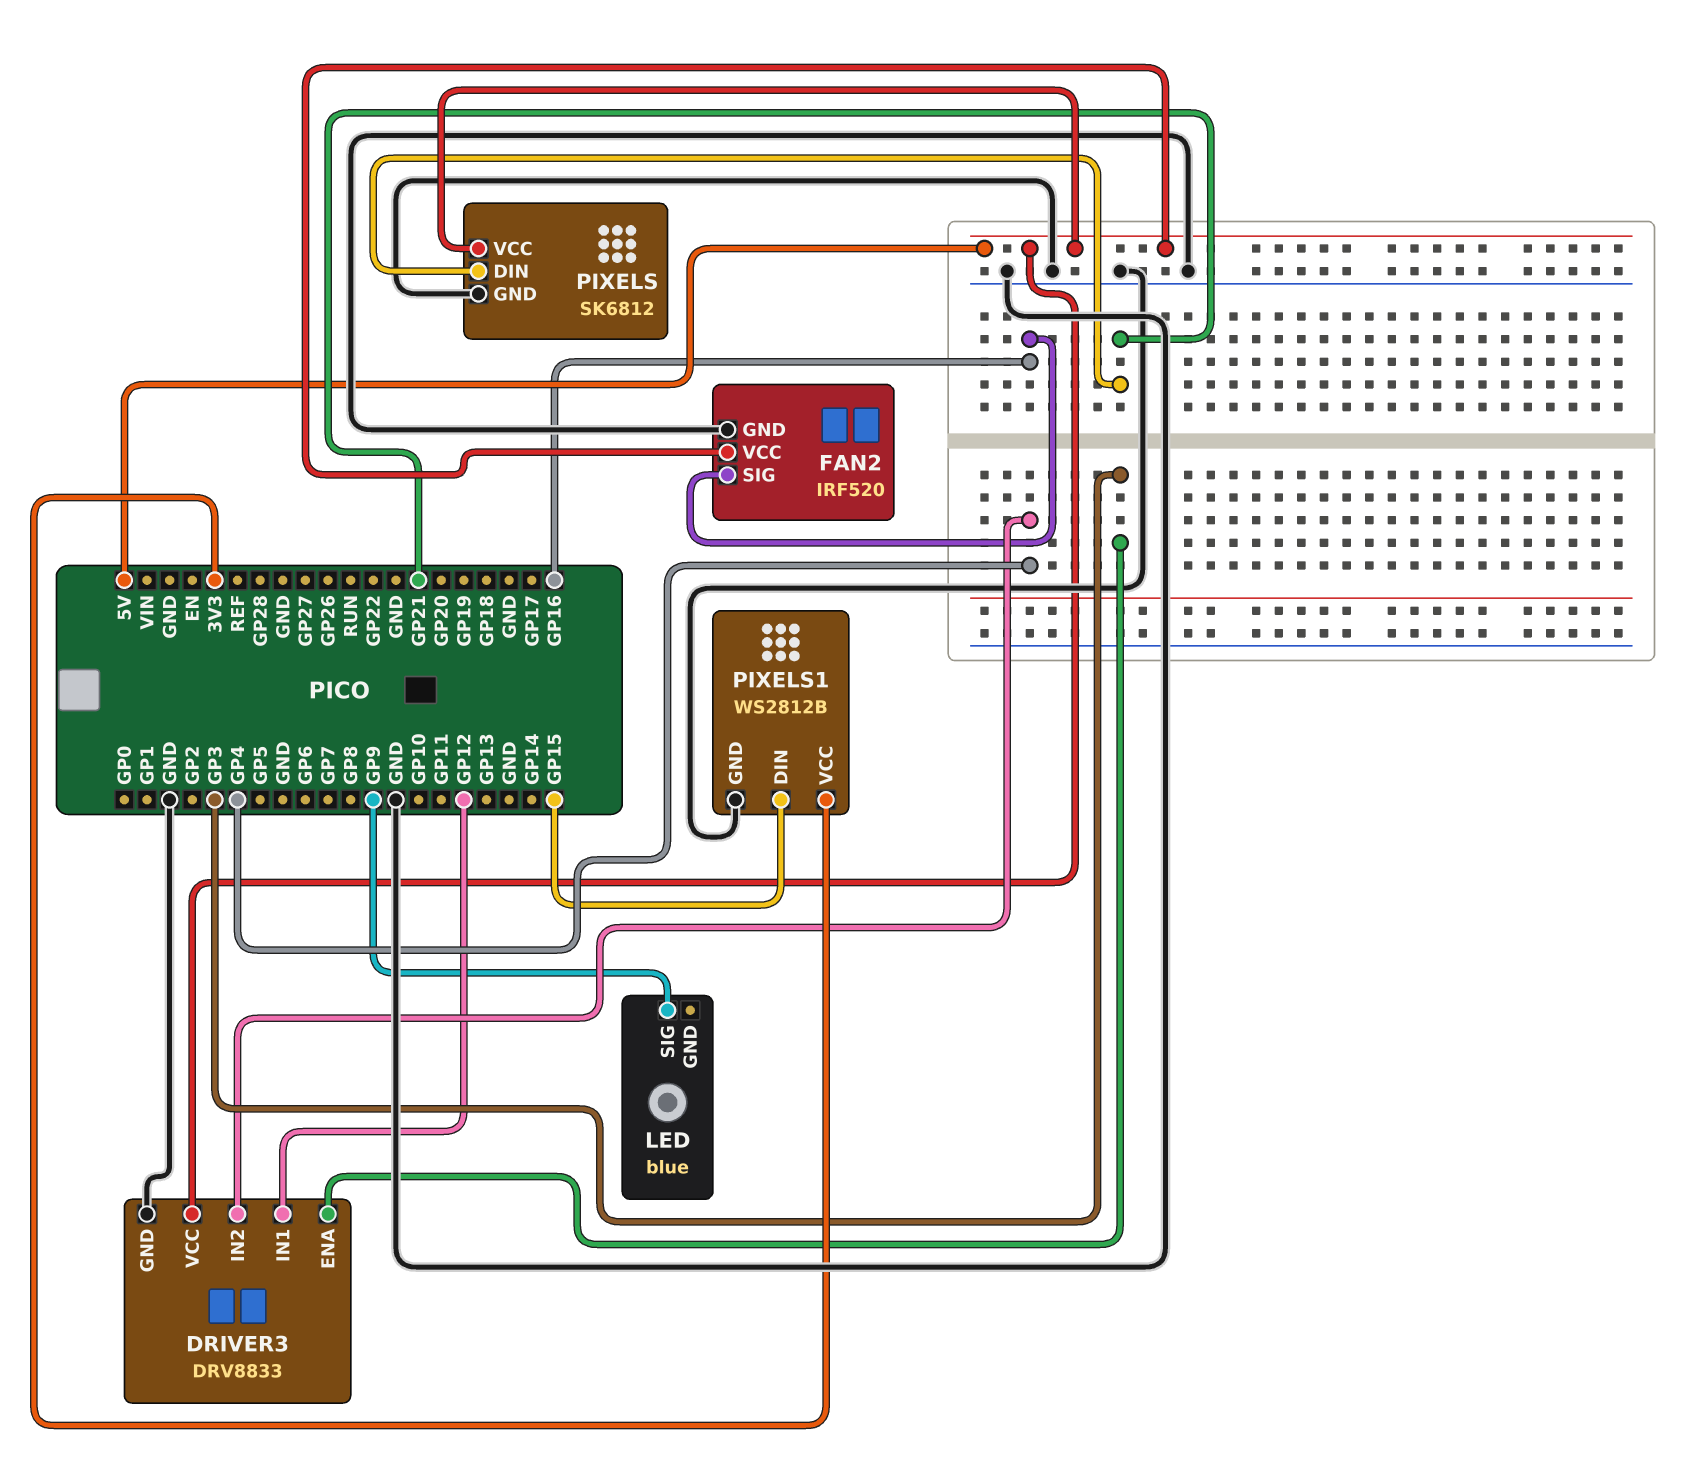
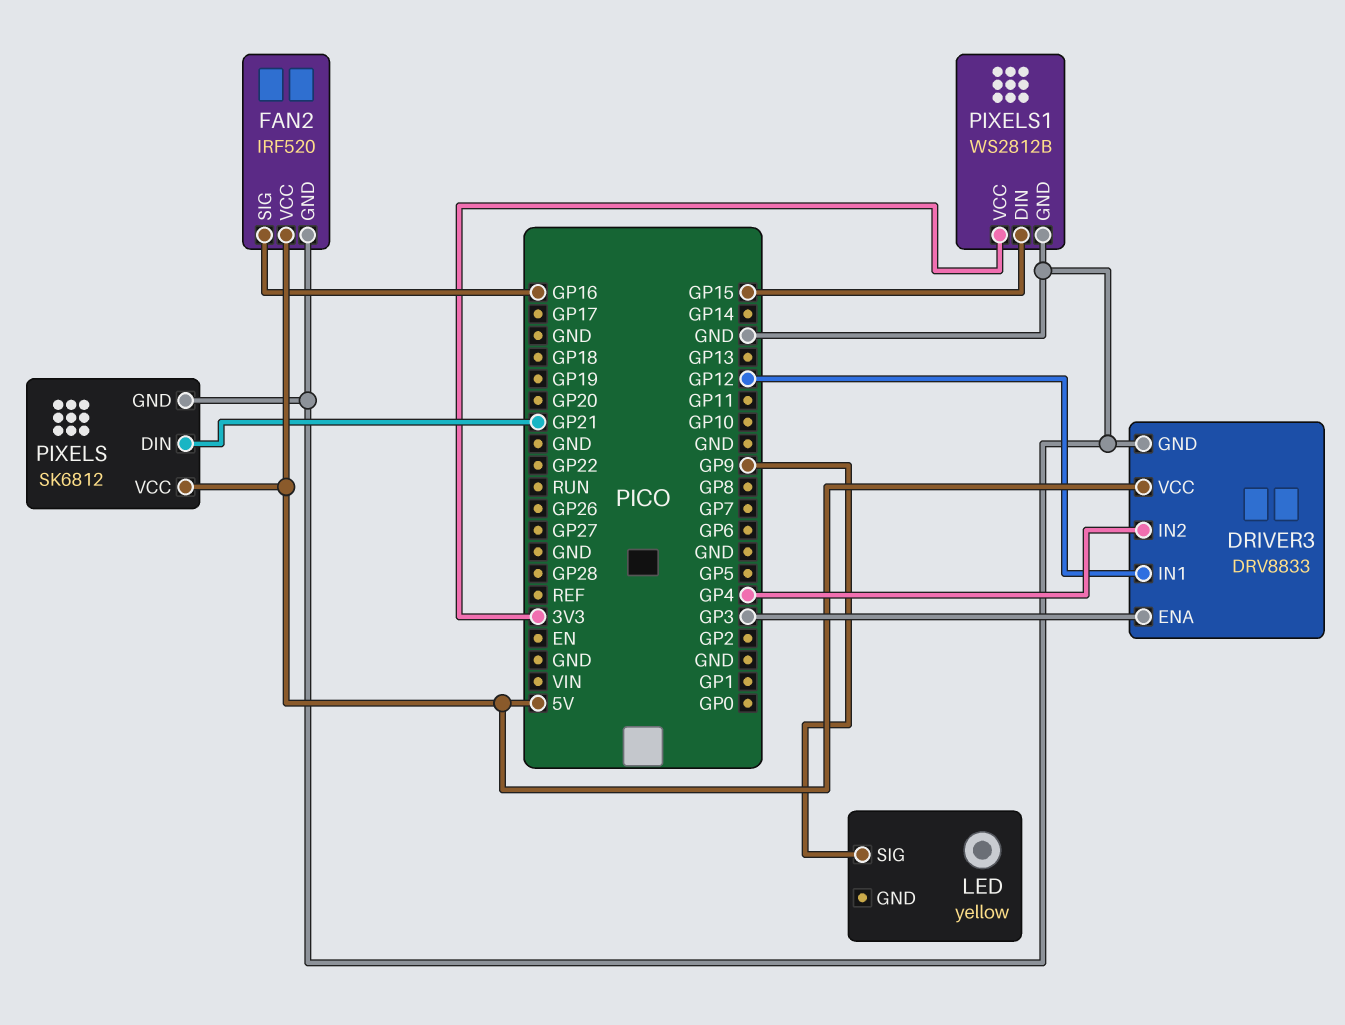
LED: blue -> yellow

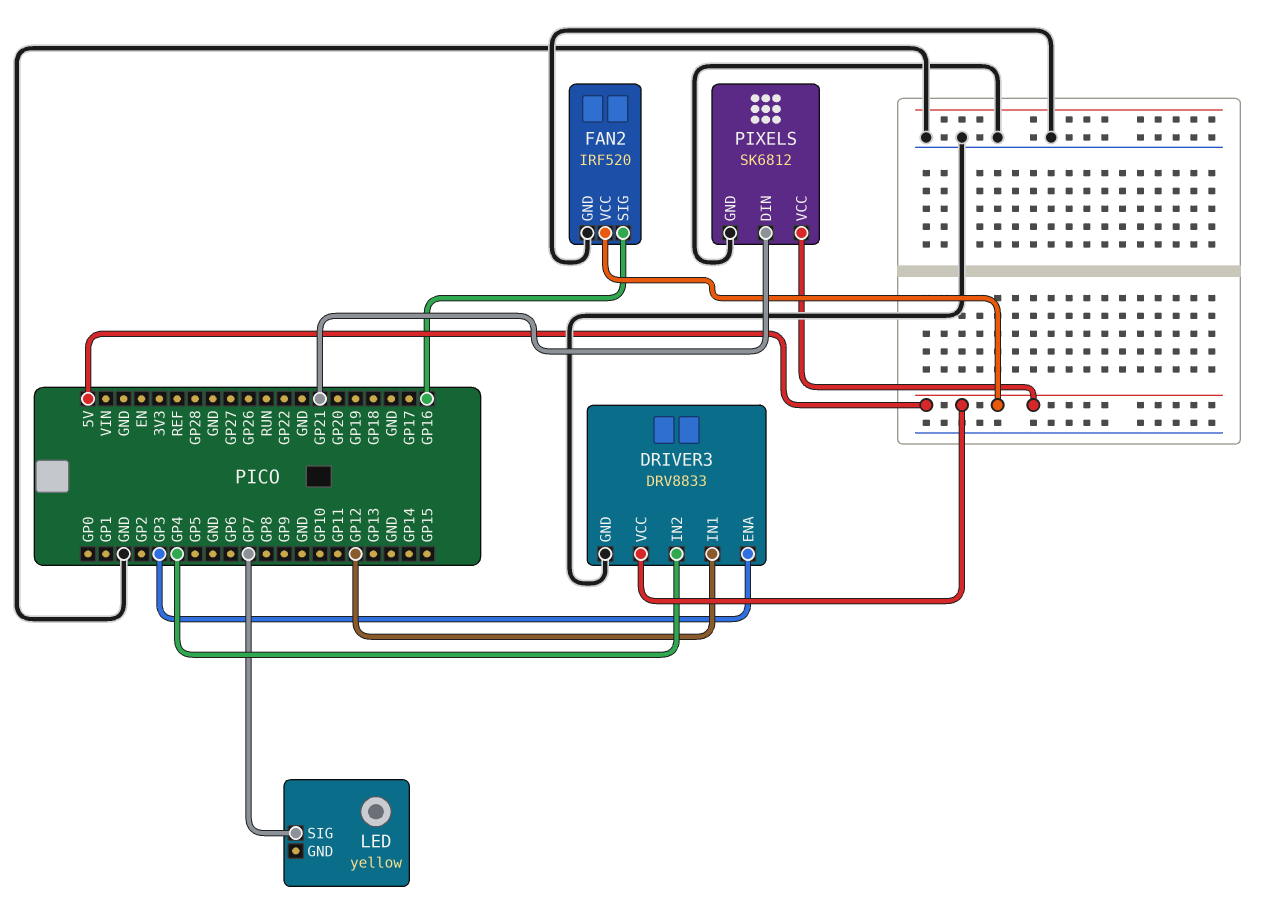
LED pin SIG: GP9 -> GP7
PIXELS1: WS2812B -> none
PIXELS1 pin DIN: GP15 -> none
PIXELS1 pin GND: GND -> none
PIXELS1 pin VCC: 3V3 -> none

